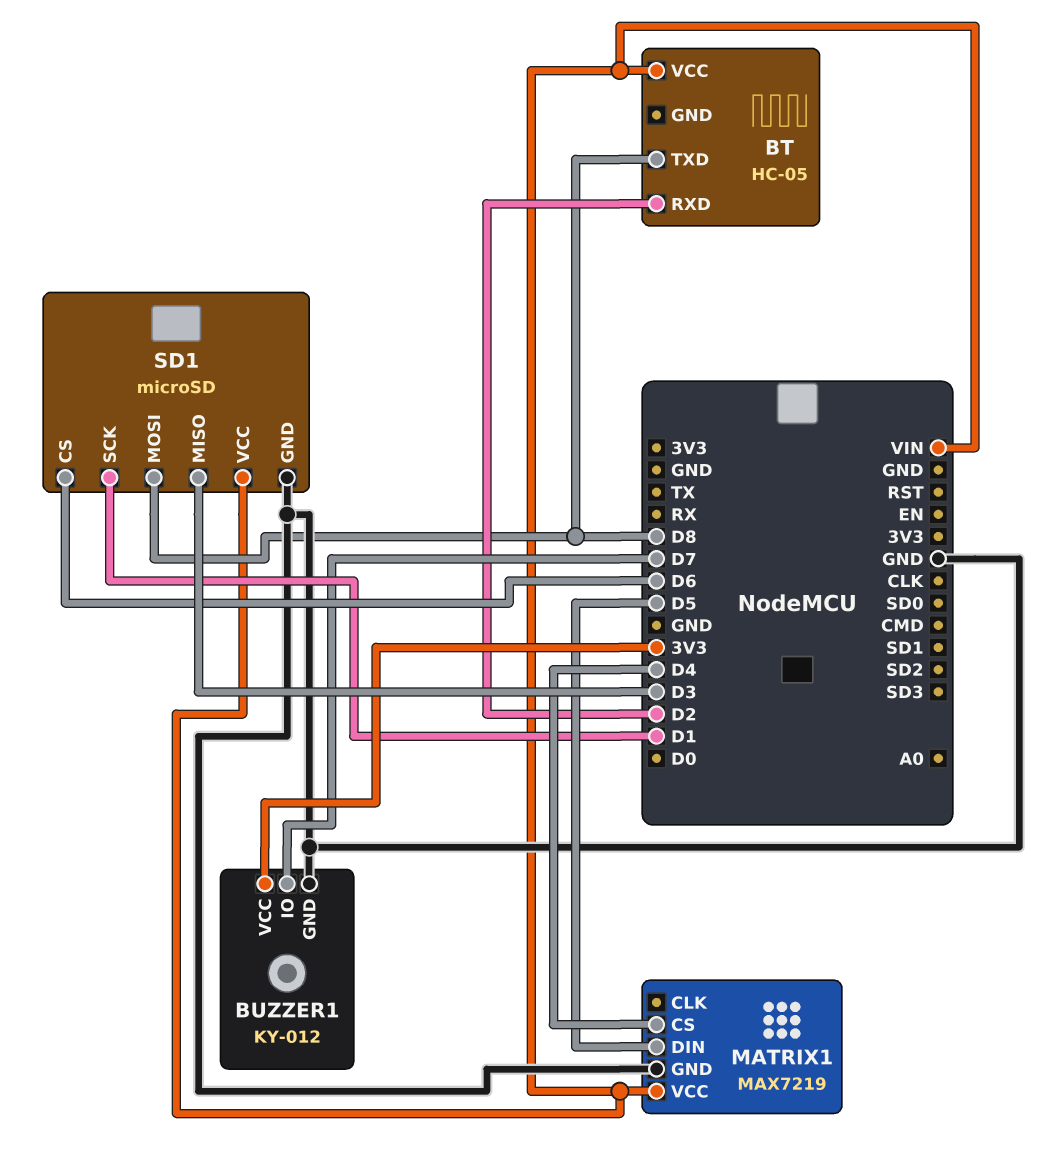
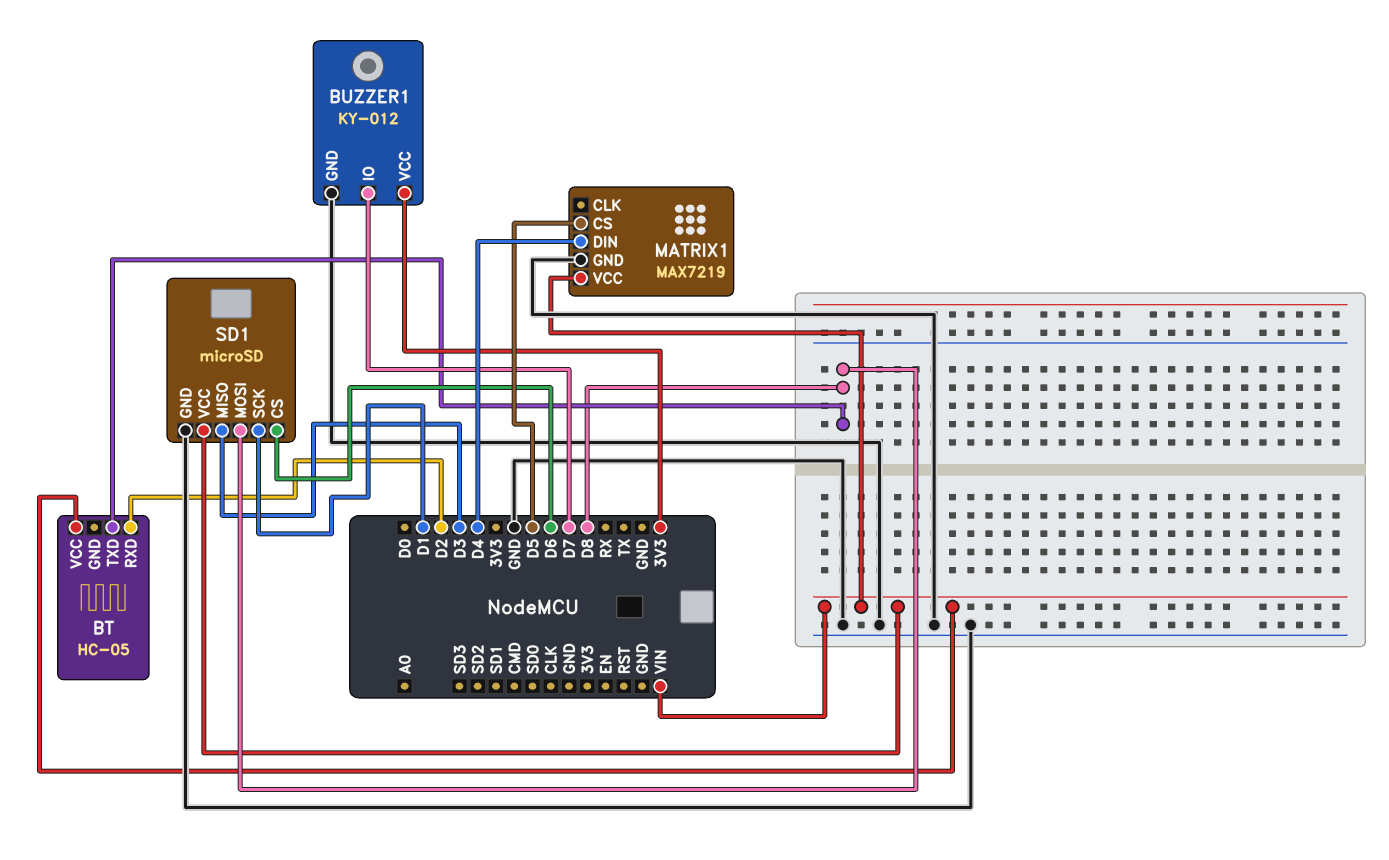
MATRIX1 pin CS: D4 -> D5
MATRIX1 pin DIN: D5 -> D4

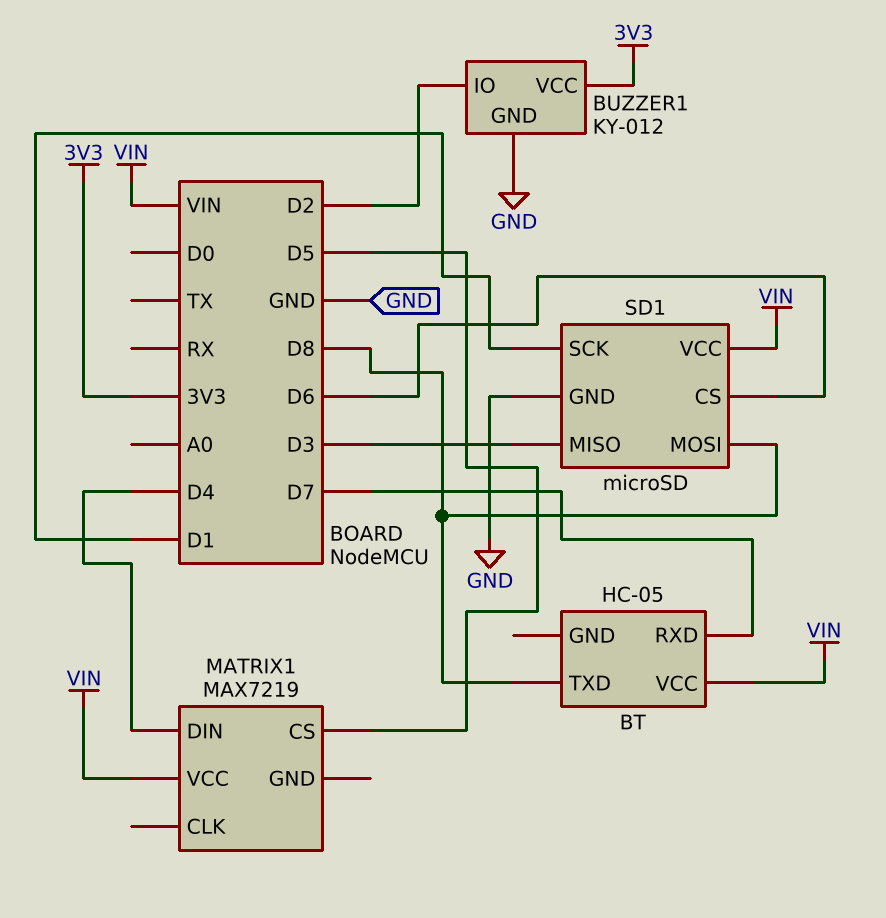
BT pin RXD: D2 -> D7
BUZZER1 pin IO: D7 -> D2
MATRIX1 pin GND: GND -> none

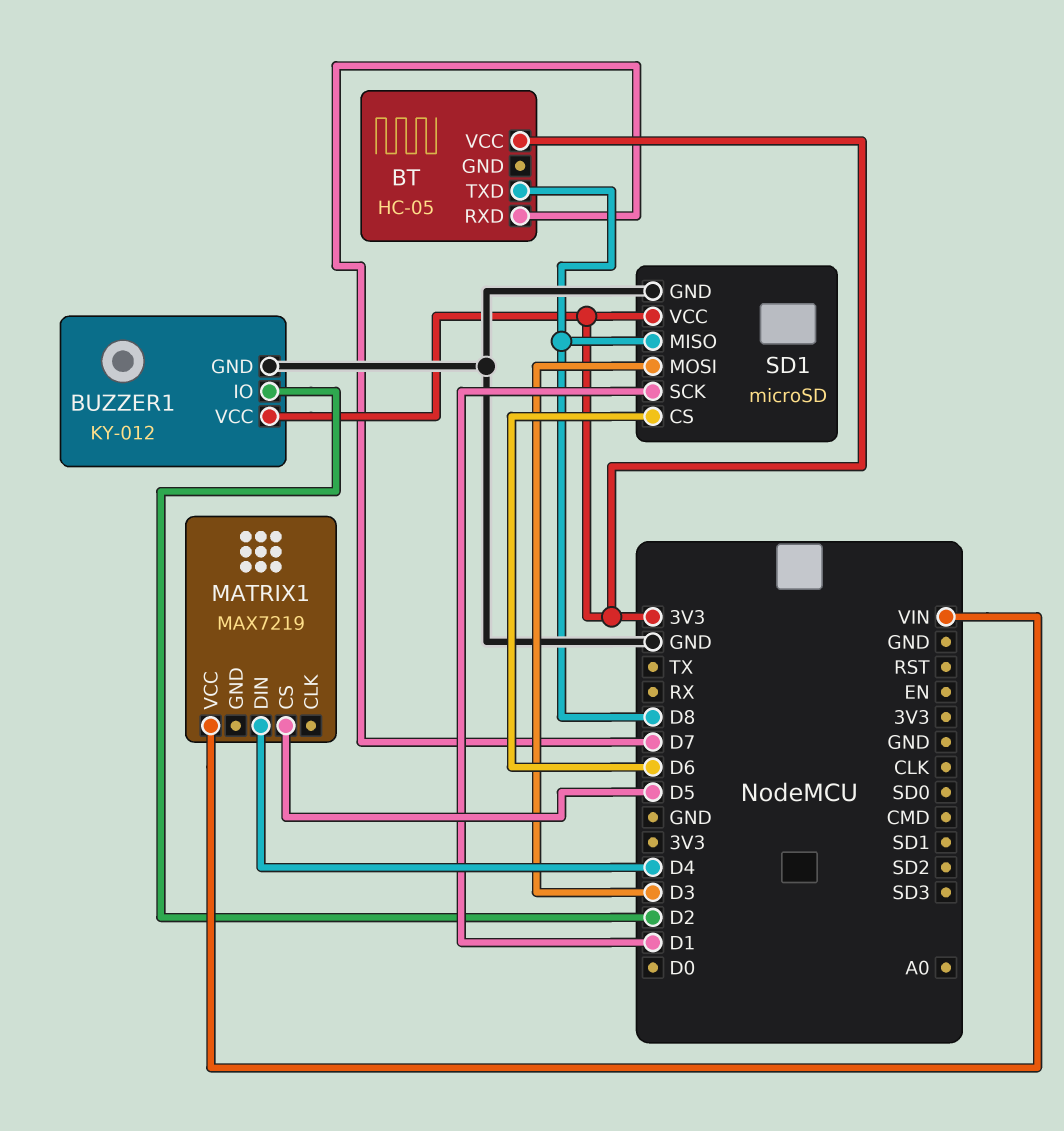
BT pin VCC: VIN -> 3V3
SD1 pin MISO: D3 -> D8
SD1 pin MOSI: D8 -> D3
SD1 pin VCC: VIN -> 3V3

